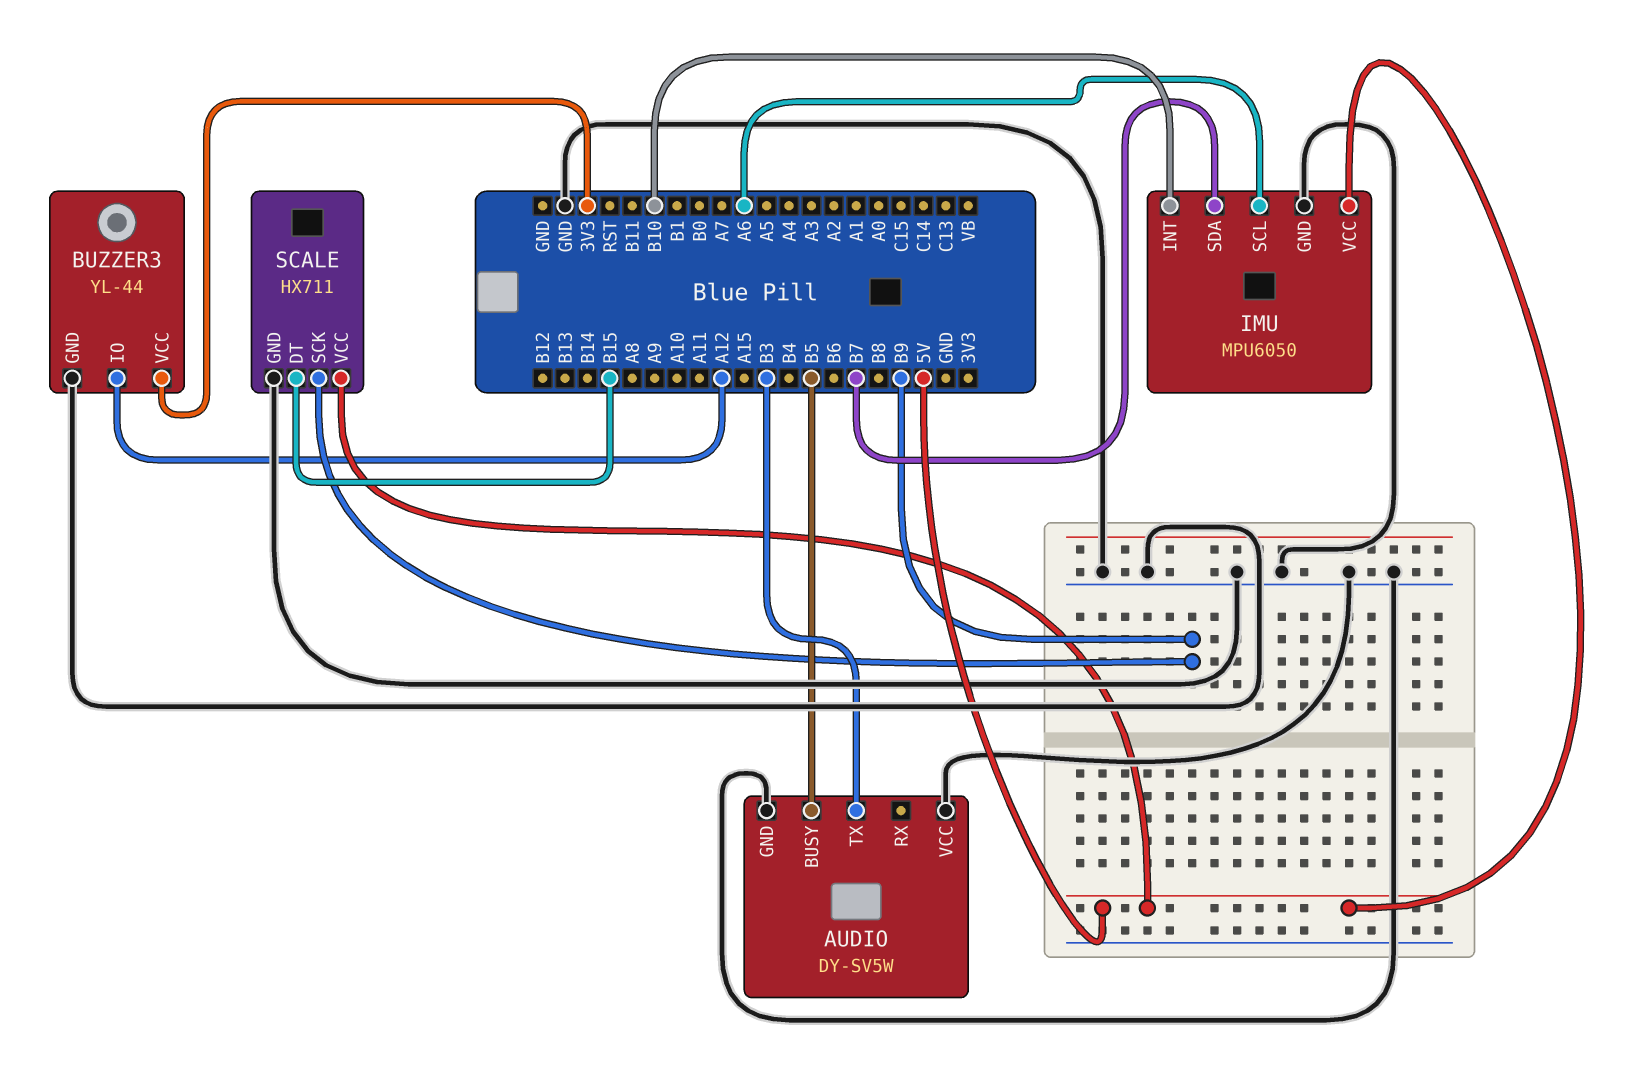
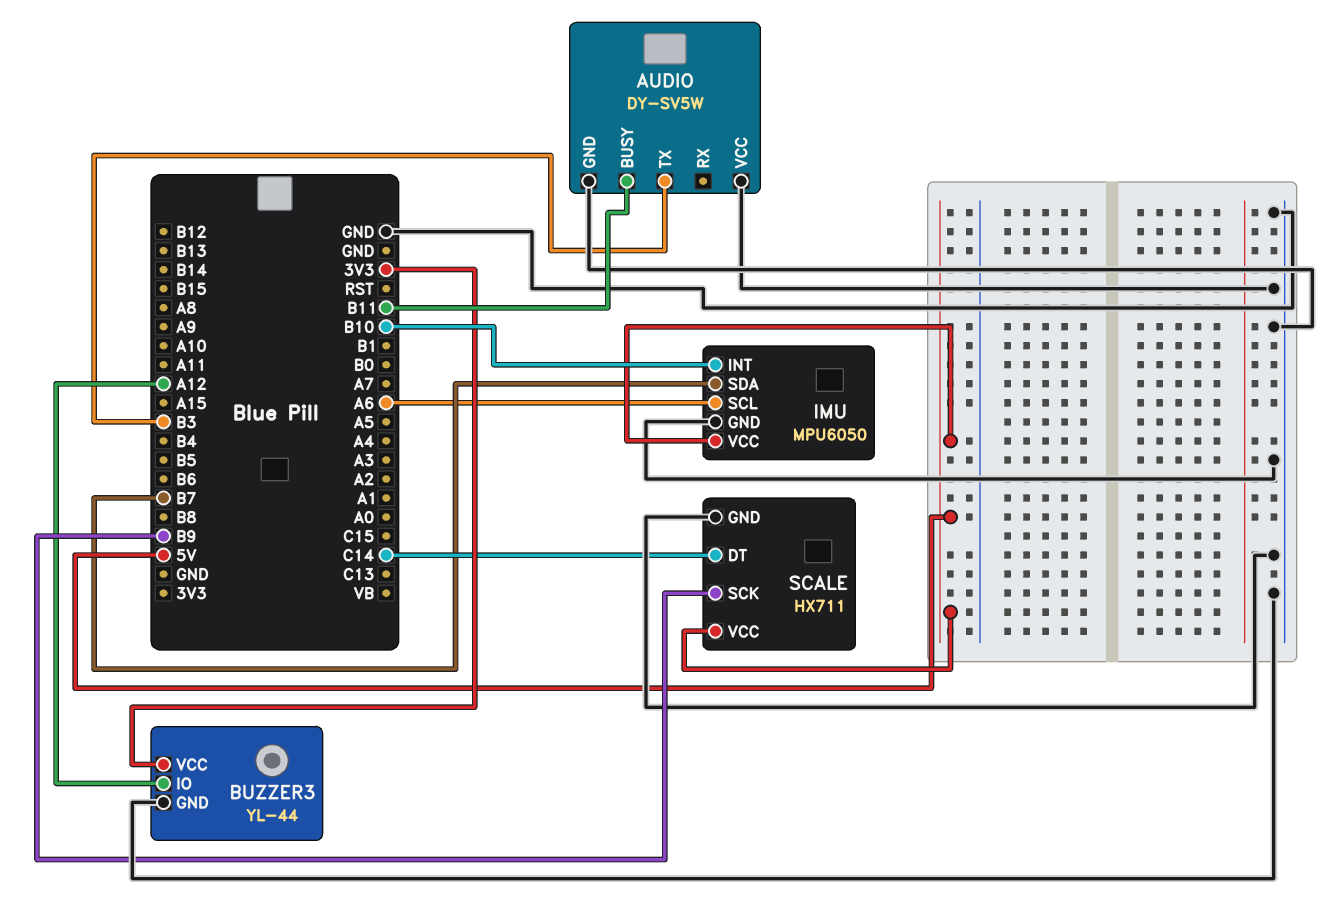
AUDIO pin BUSY: B5 -> B11
SCALE pin DT: B15 -> C14

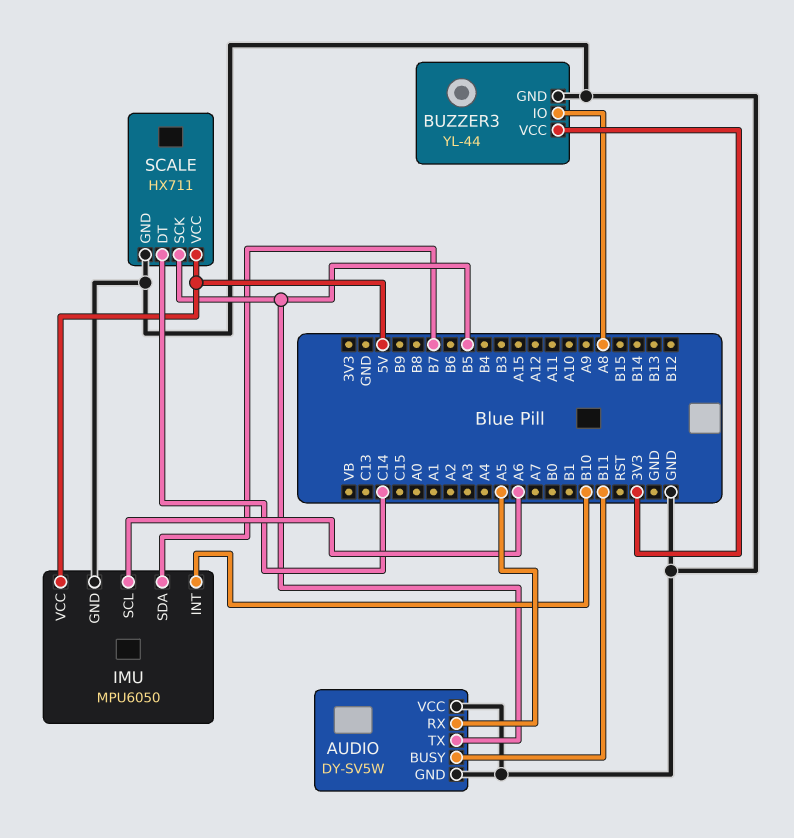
AUDIO pin RX: none -> A5
AUDIO pin TX: B3 -> B5
BUZZER3 pin IO: A12 -> A8
SCALE pin SCK: B9 -> B5

